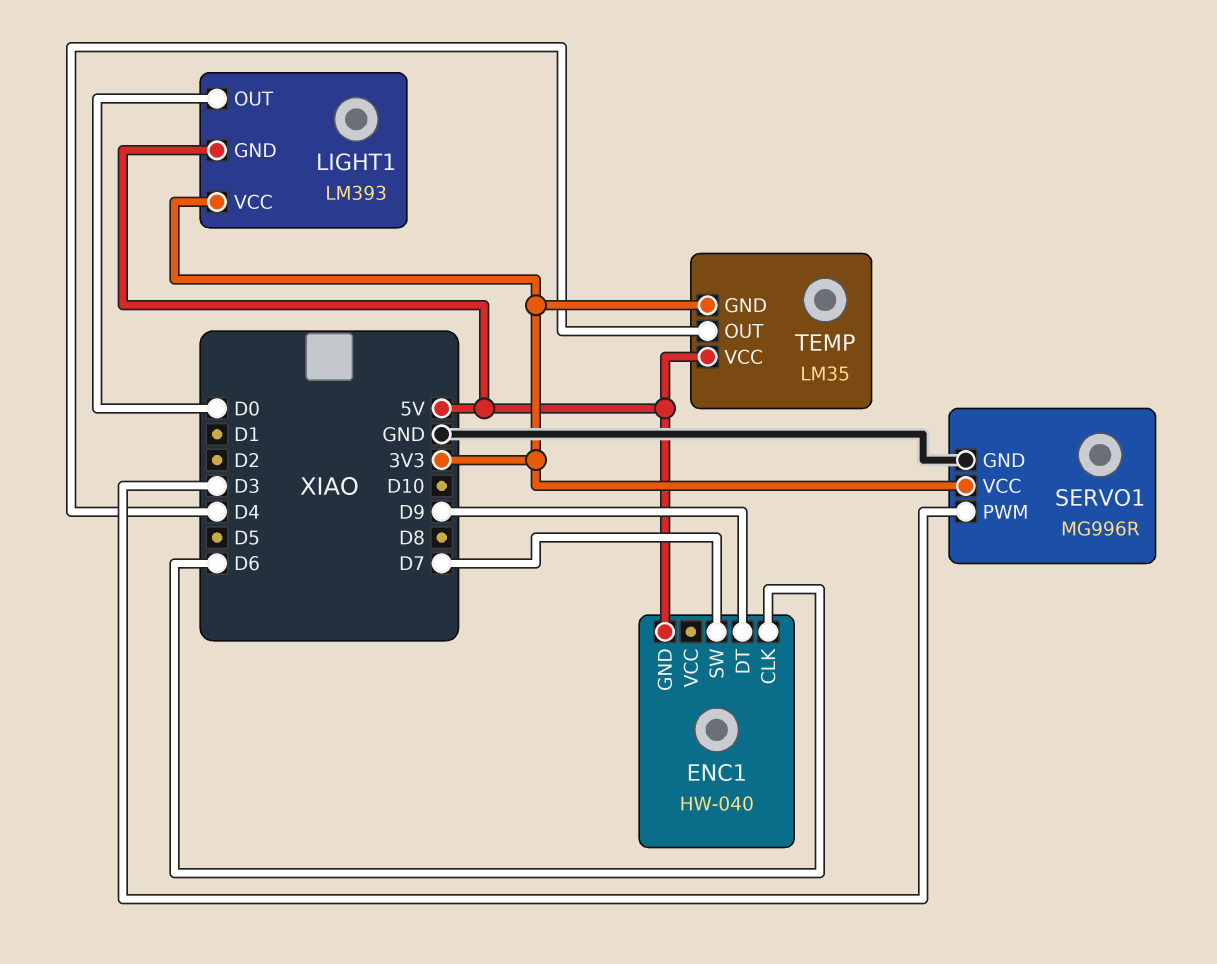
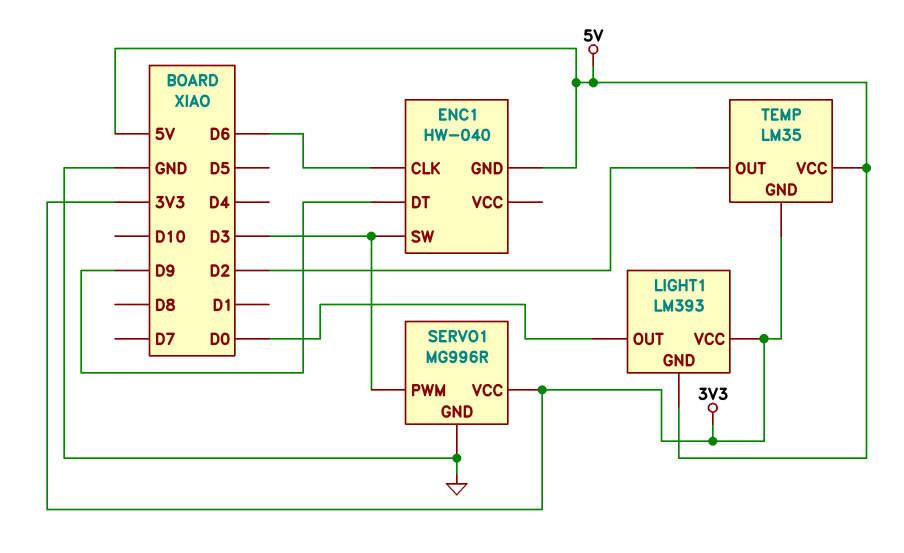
ENC1 pin SW: D7 -> D3
TEMP pin OUT: D4 -> D2

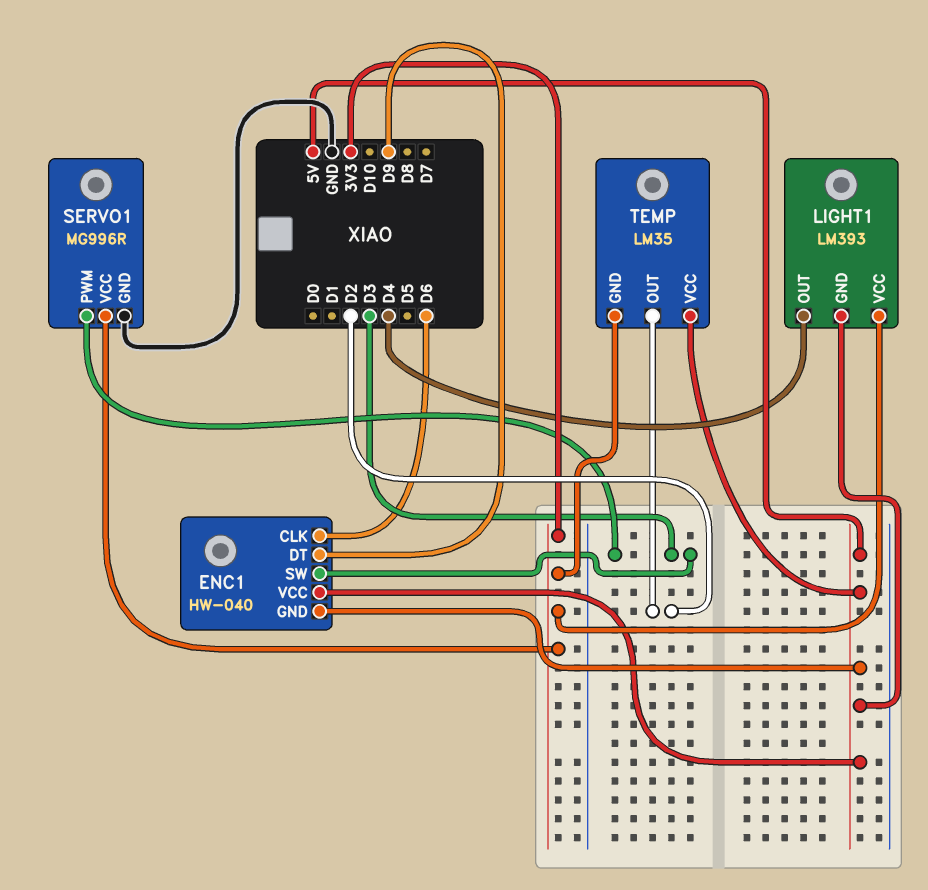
ENC1 pin VCC: none -> 5V
LIGHT1 pin OUT: D0 -> D4

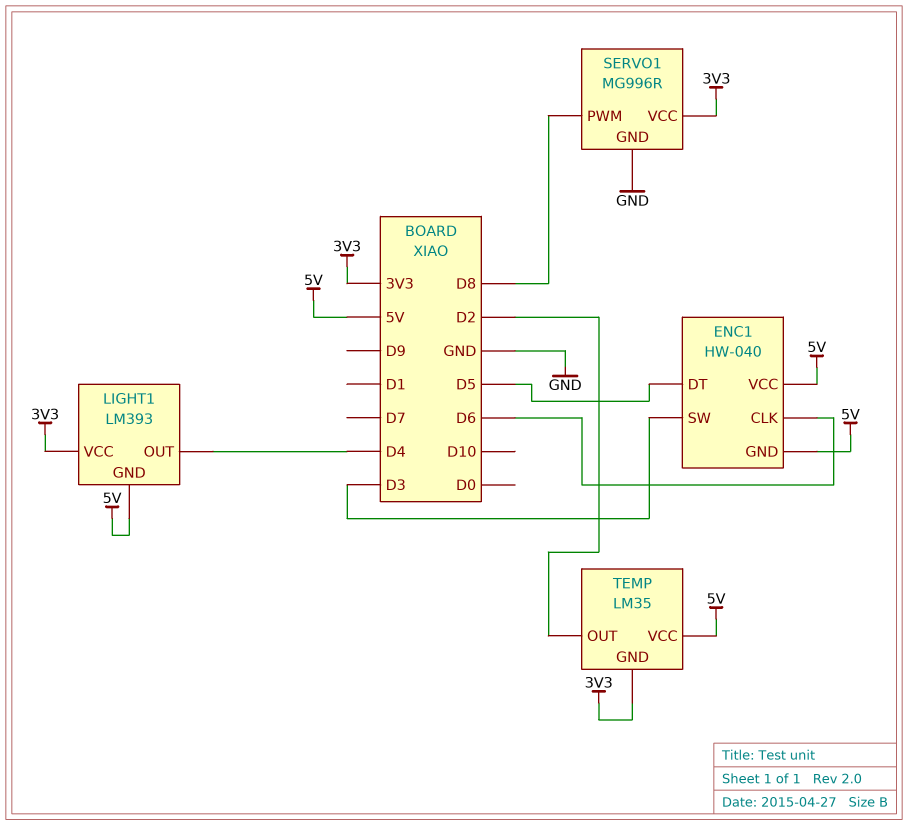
ENC1 pin DT: D9 -> D5
SERVO1 pin PWM: D3 -> D8

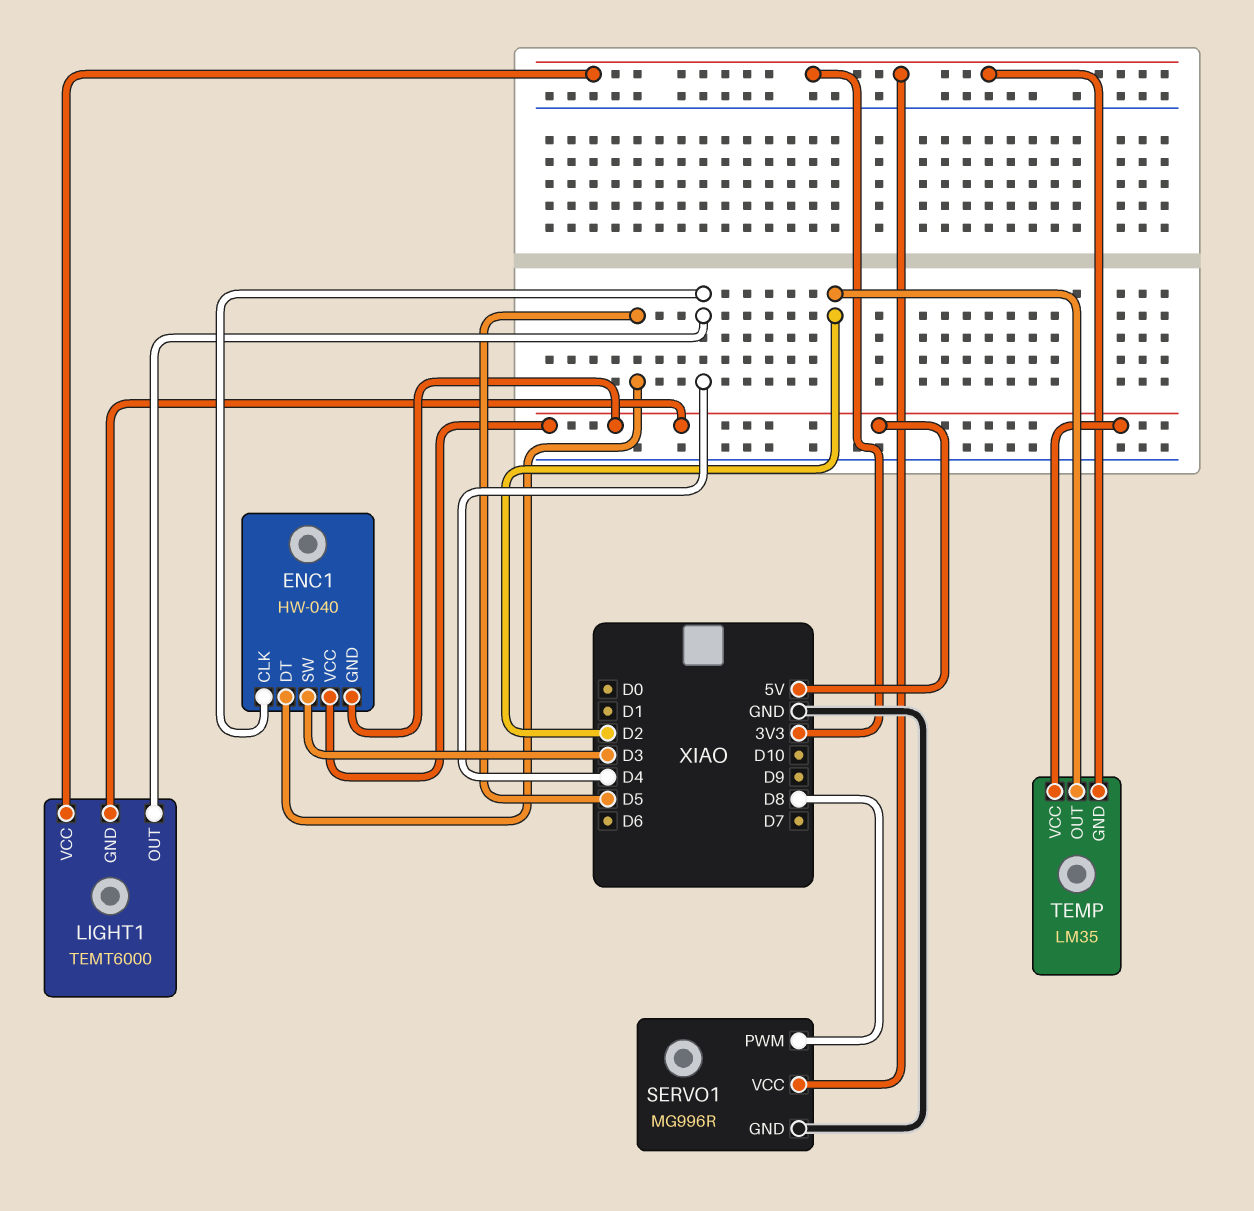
ENC1 pin CLK: D6 -> D4
LIGHT1: LM393 -> TEMT6000

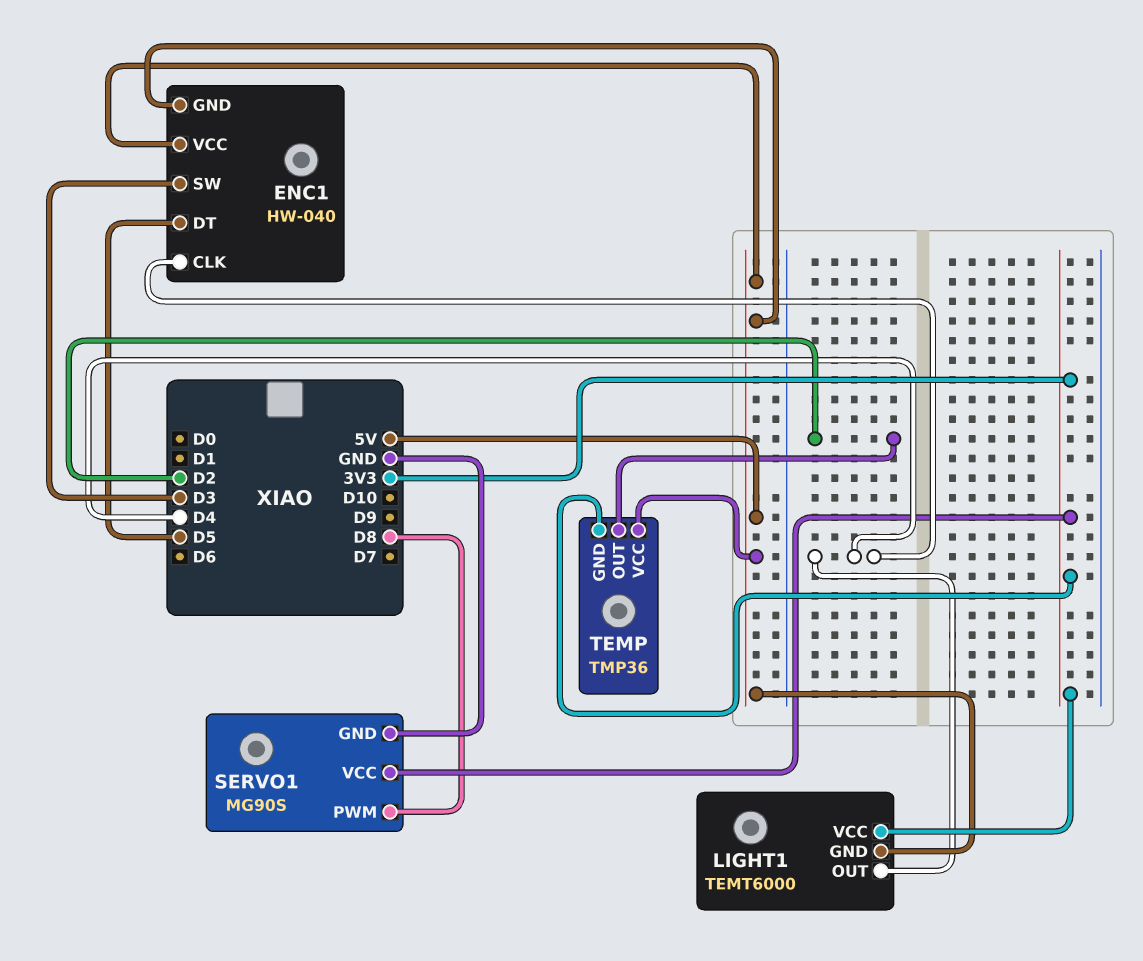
SERVO1: MG996R -> MG90S
TEMP: LM35 -> TMP36

